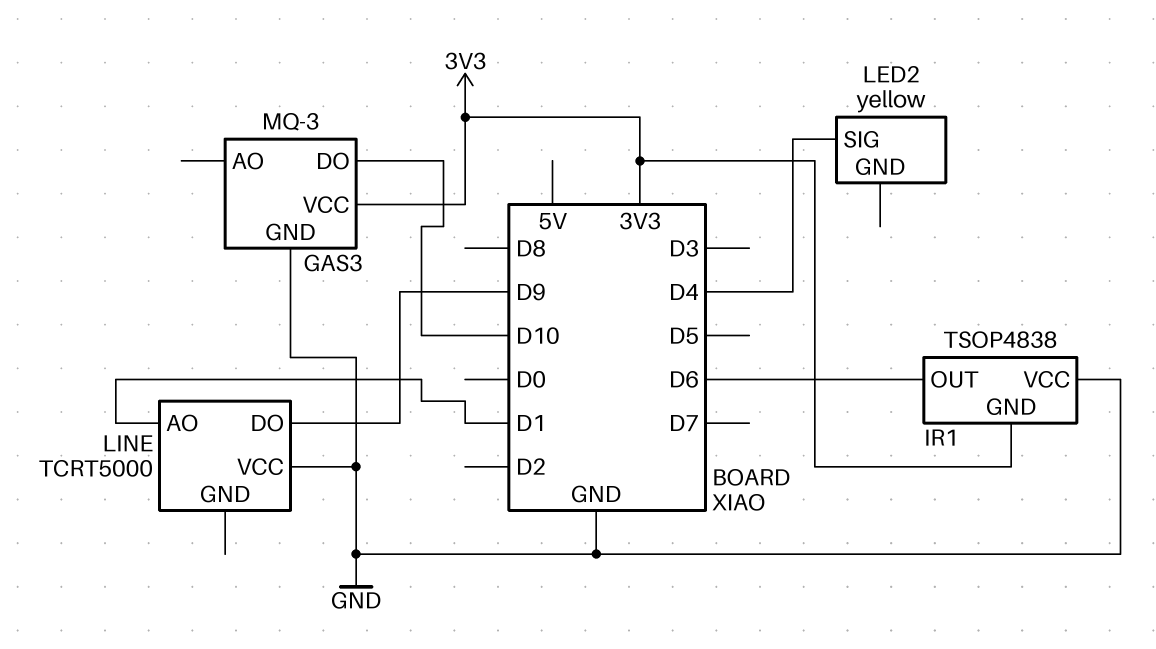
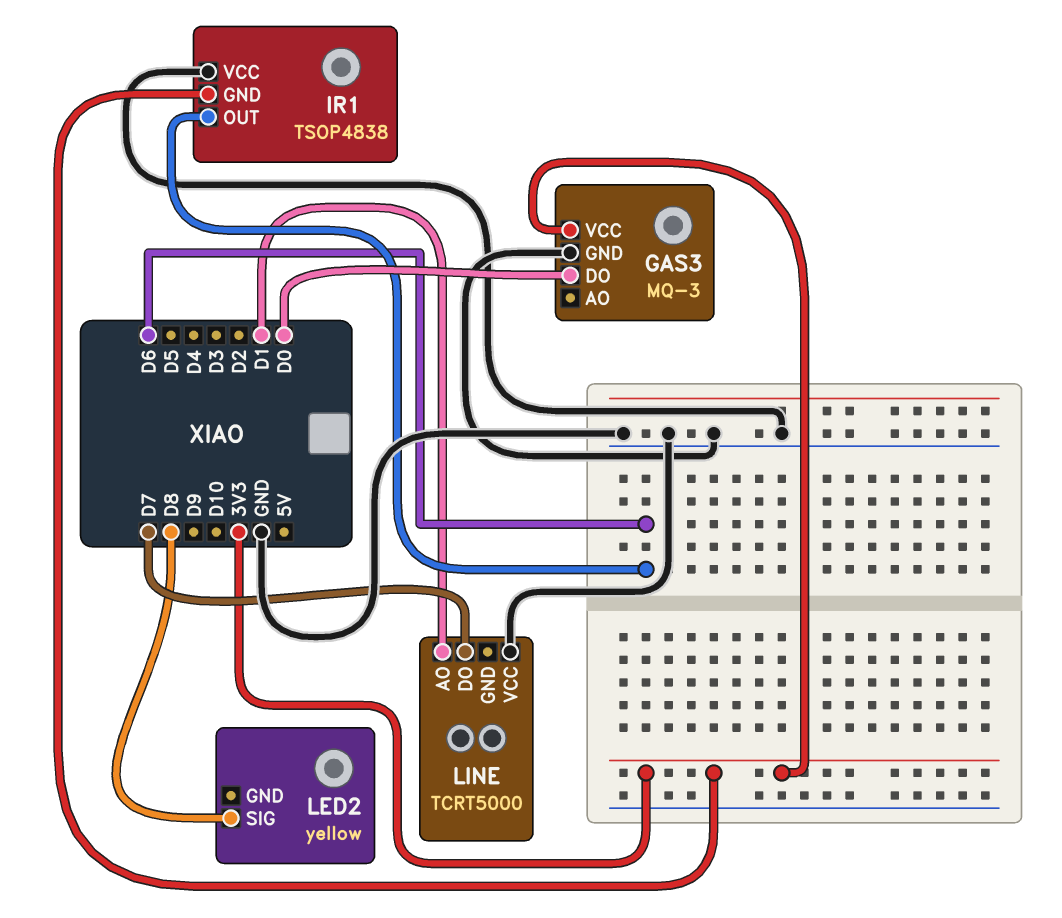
GAS3 pin DO: D10 -> D0
LED2 pin SIG: D4 -> D8
LINE pin DO: D9 -> D7

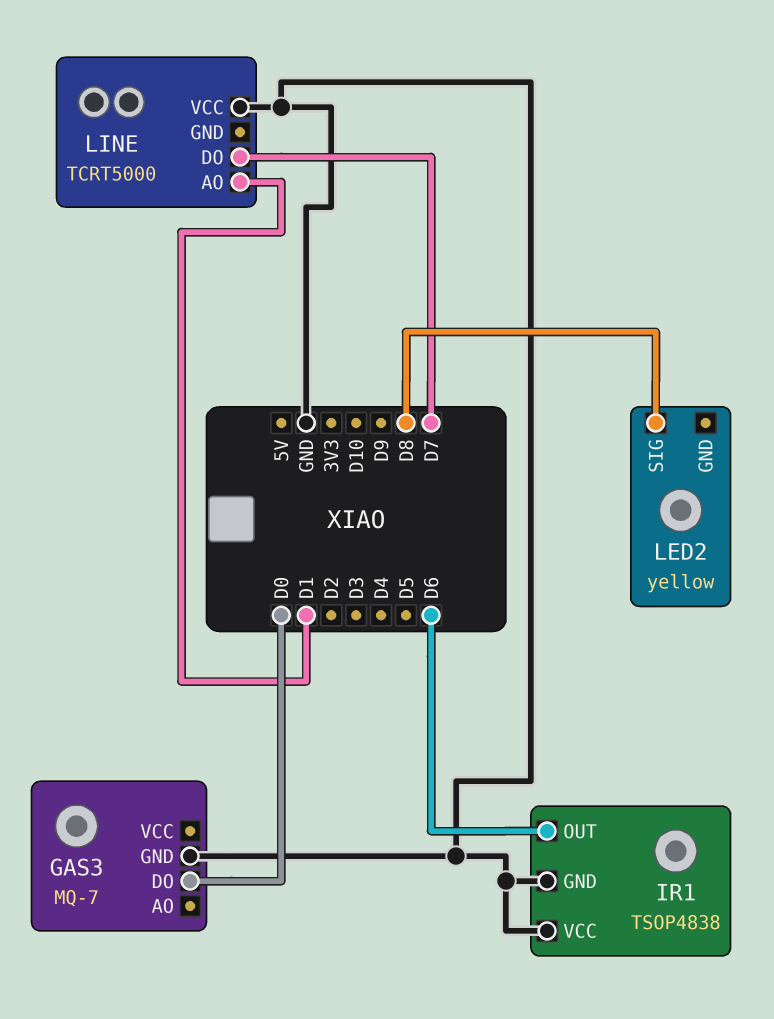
GAS3: MQ-3 -> MQ-7
GAS3 pin VCC: 3V3 -> none
IR1 pin GND: 3V3 -> GND

